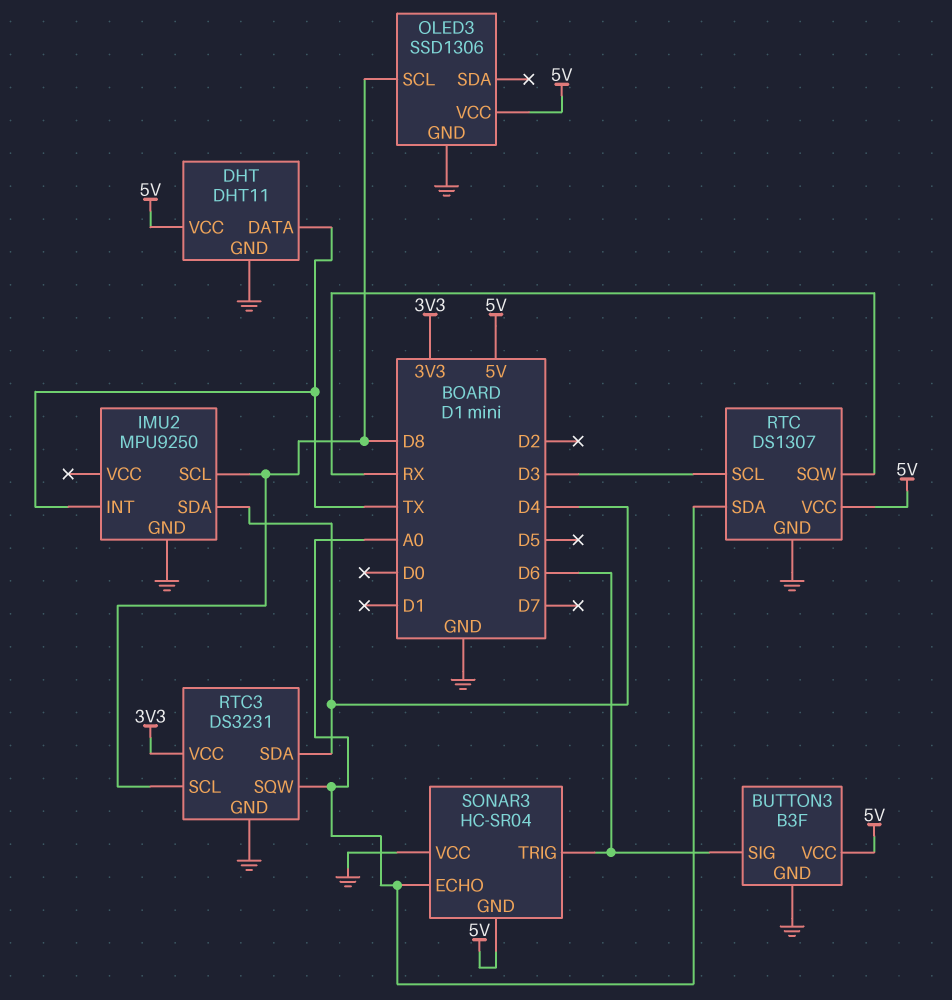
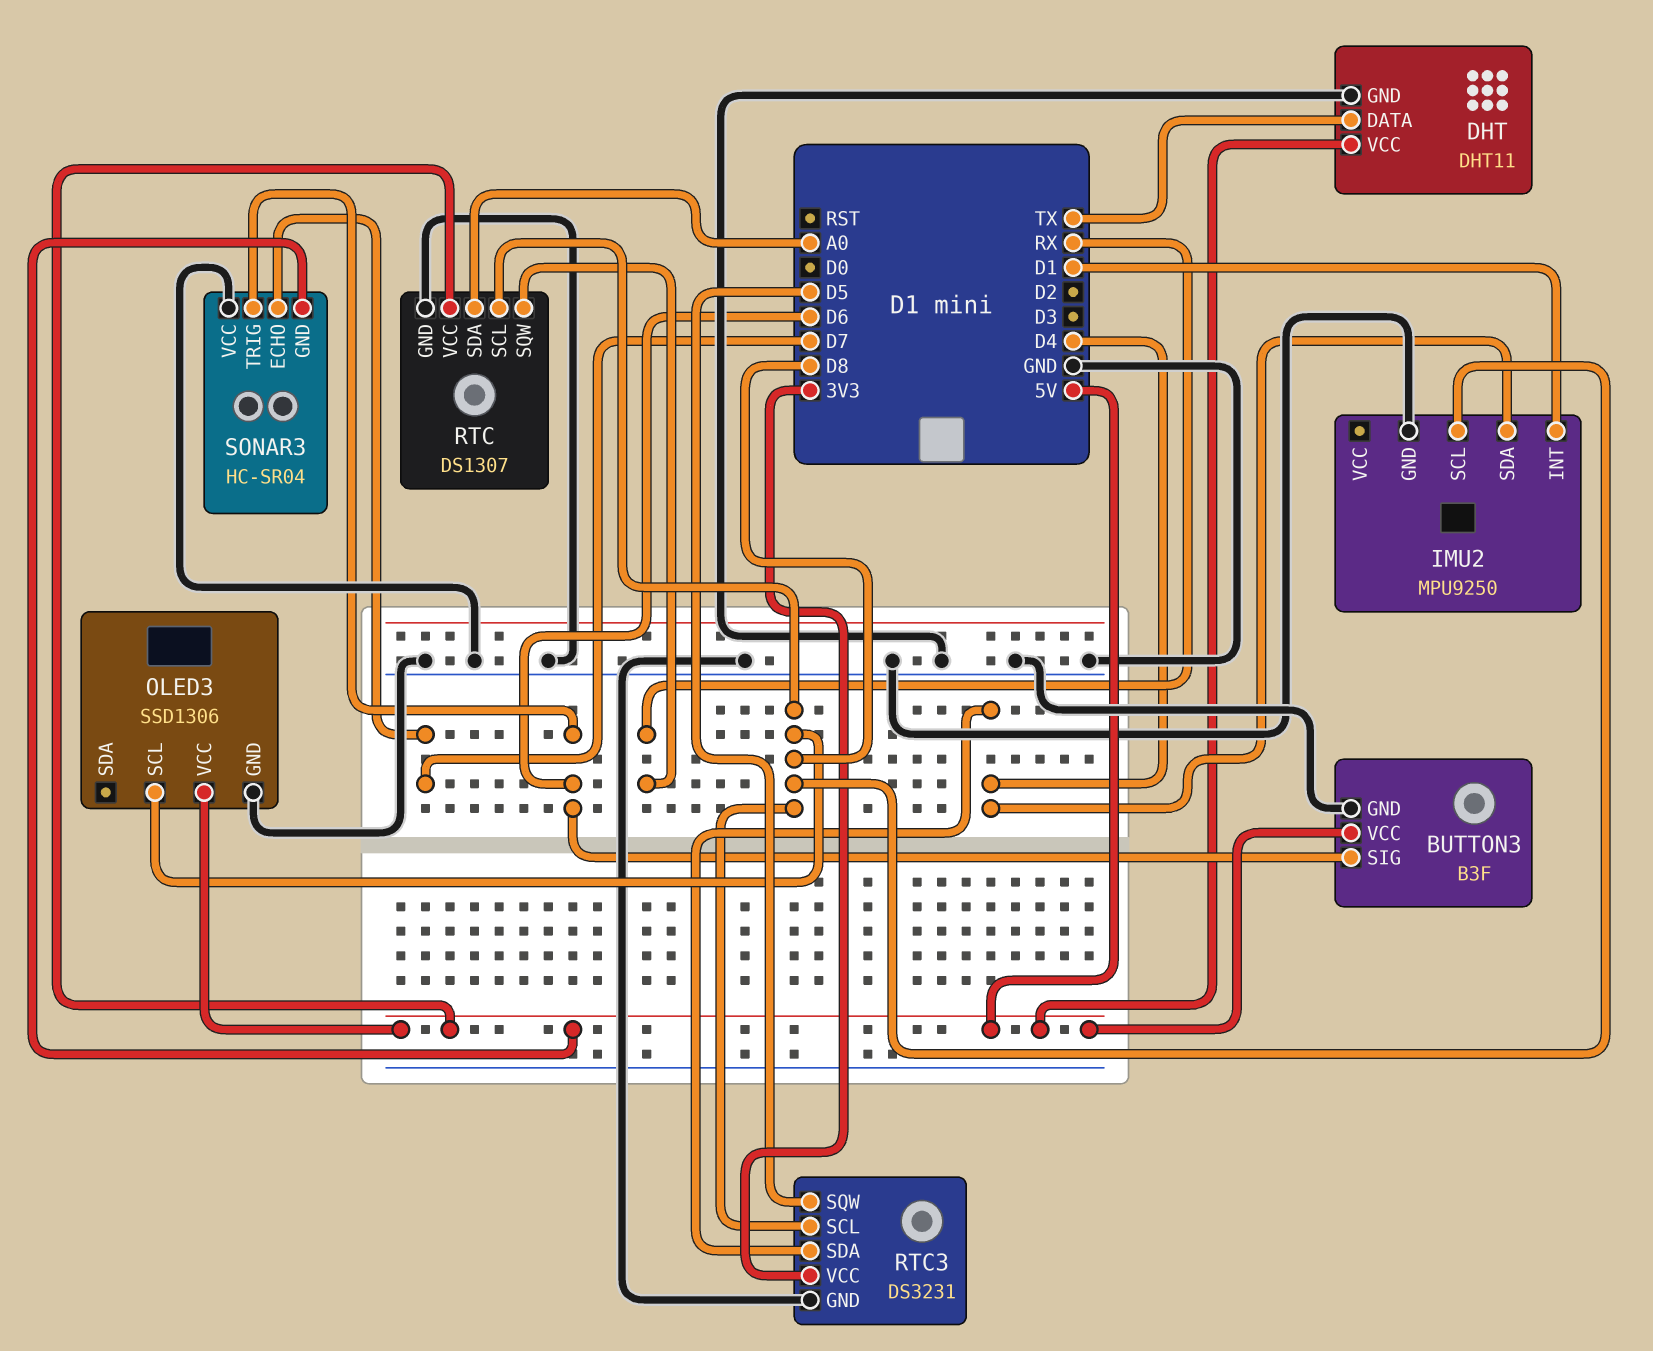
IMU2 pin INT: TX -> D1
RTC pin SCL: D3 -> D8
RTC3 pin SQW: A0 -> D5
SONAR3 pin ECHO: A0 -> D7

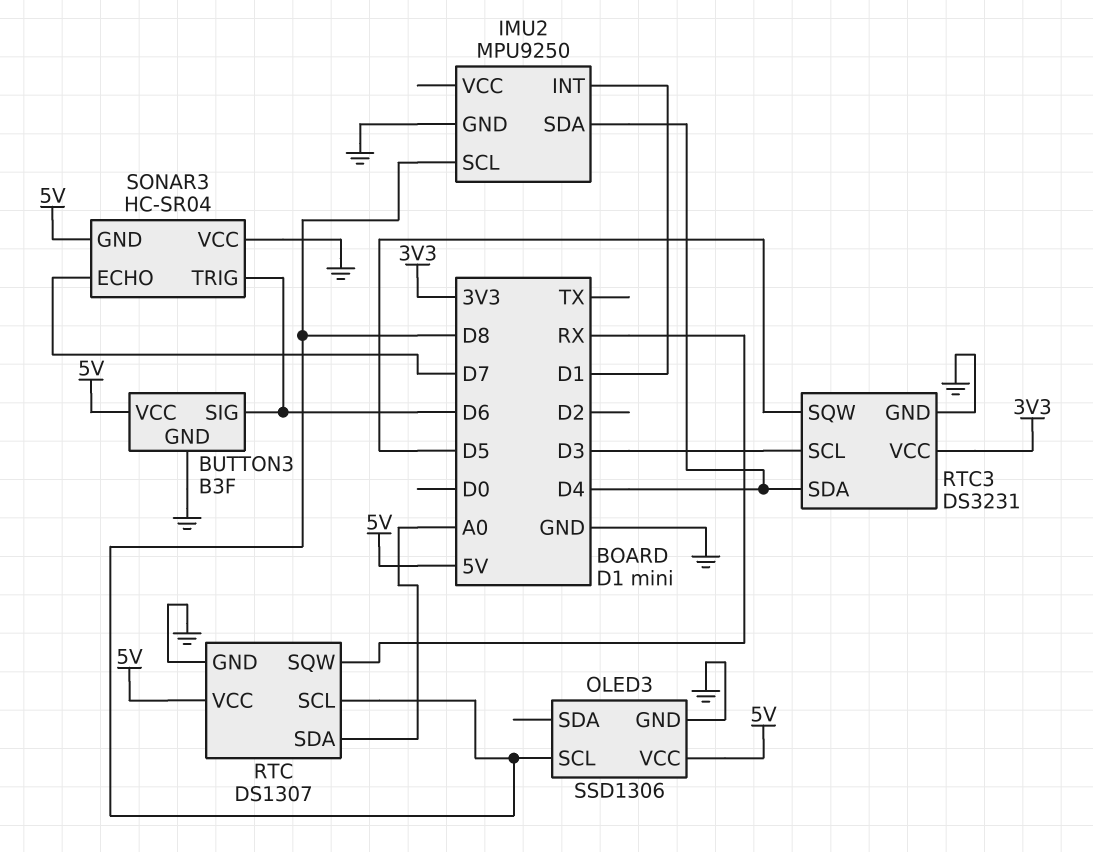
DHT: DHT11 -> none
DHT pin DATA: TX -> none
DHT pin GND: GND -> none
DHT pin VCC: 5V -> none
RTC3 pin SCL: D8 -> D3

